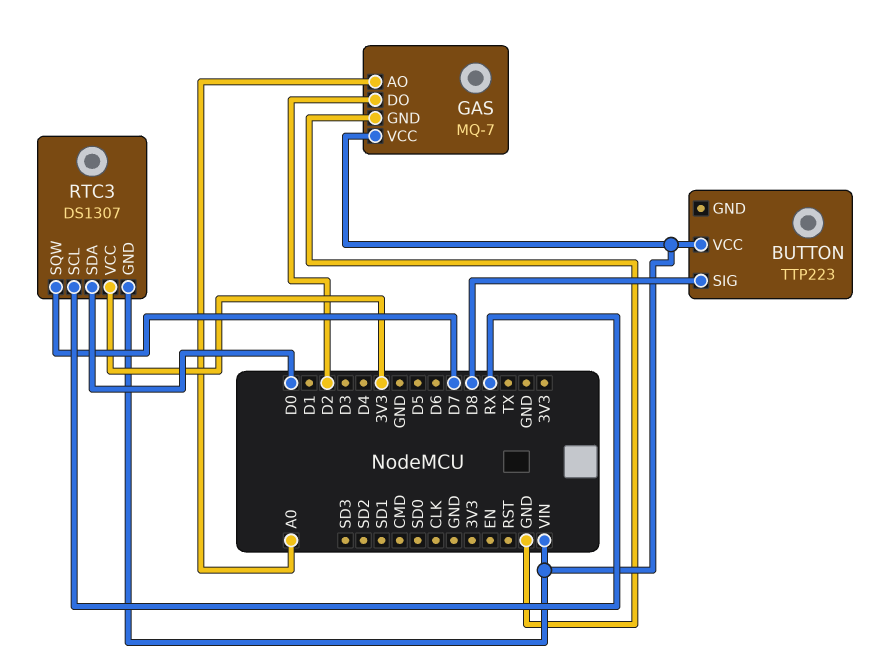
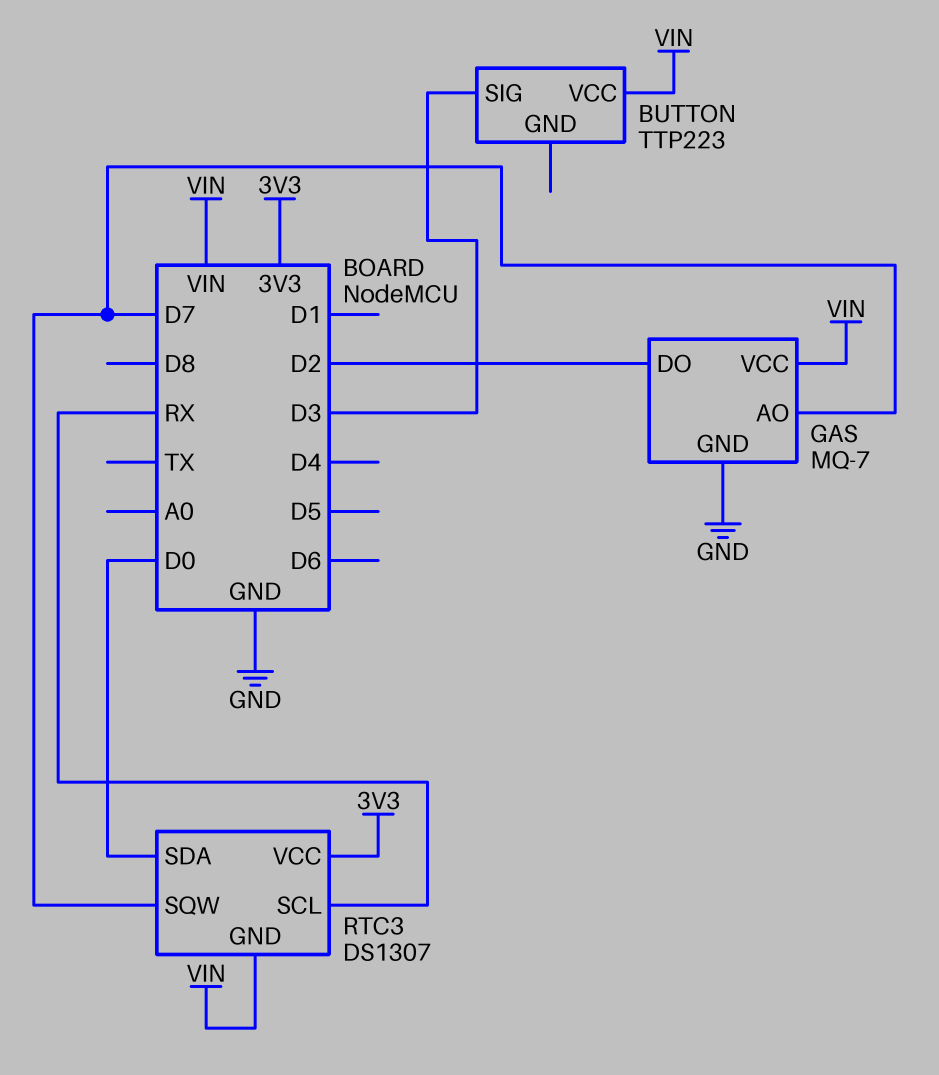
BUTTON pin SIG: D8 -> D3
GAS pin AO: A0 -> D7

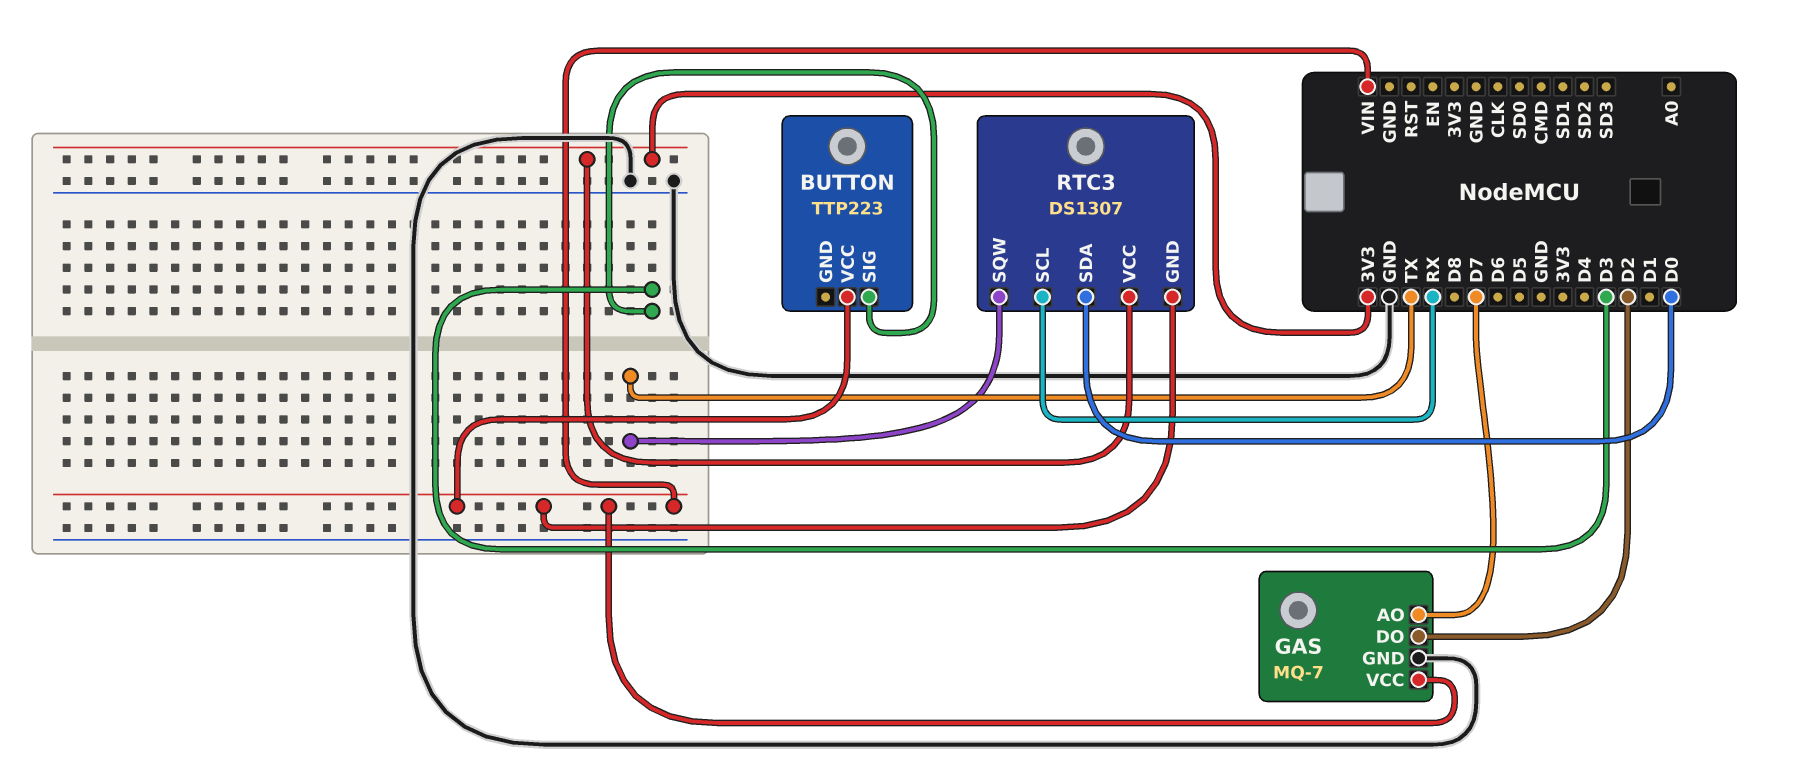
RTC3 pin SQW: D7 -> TX

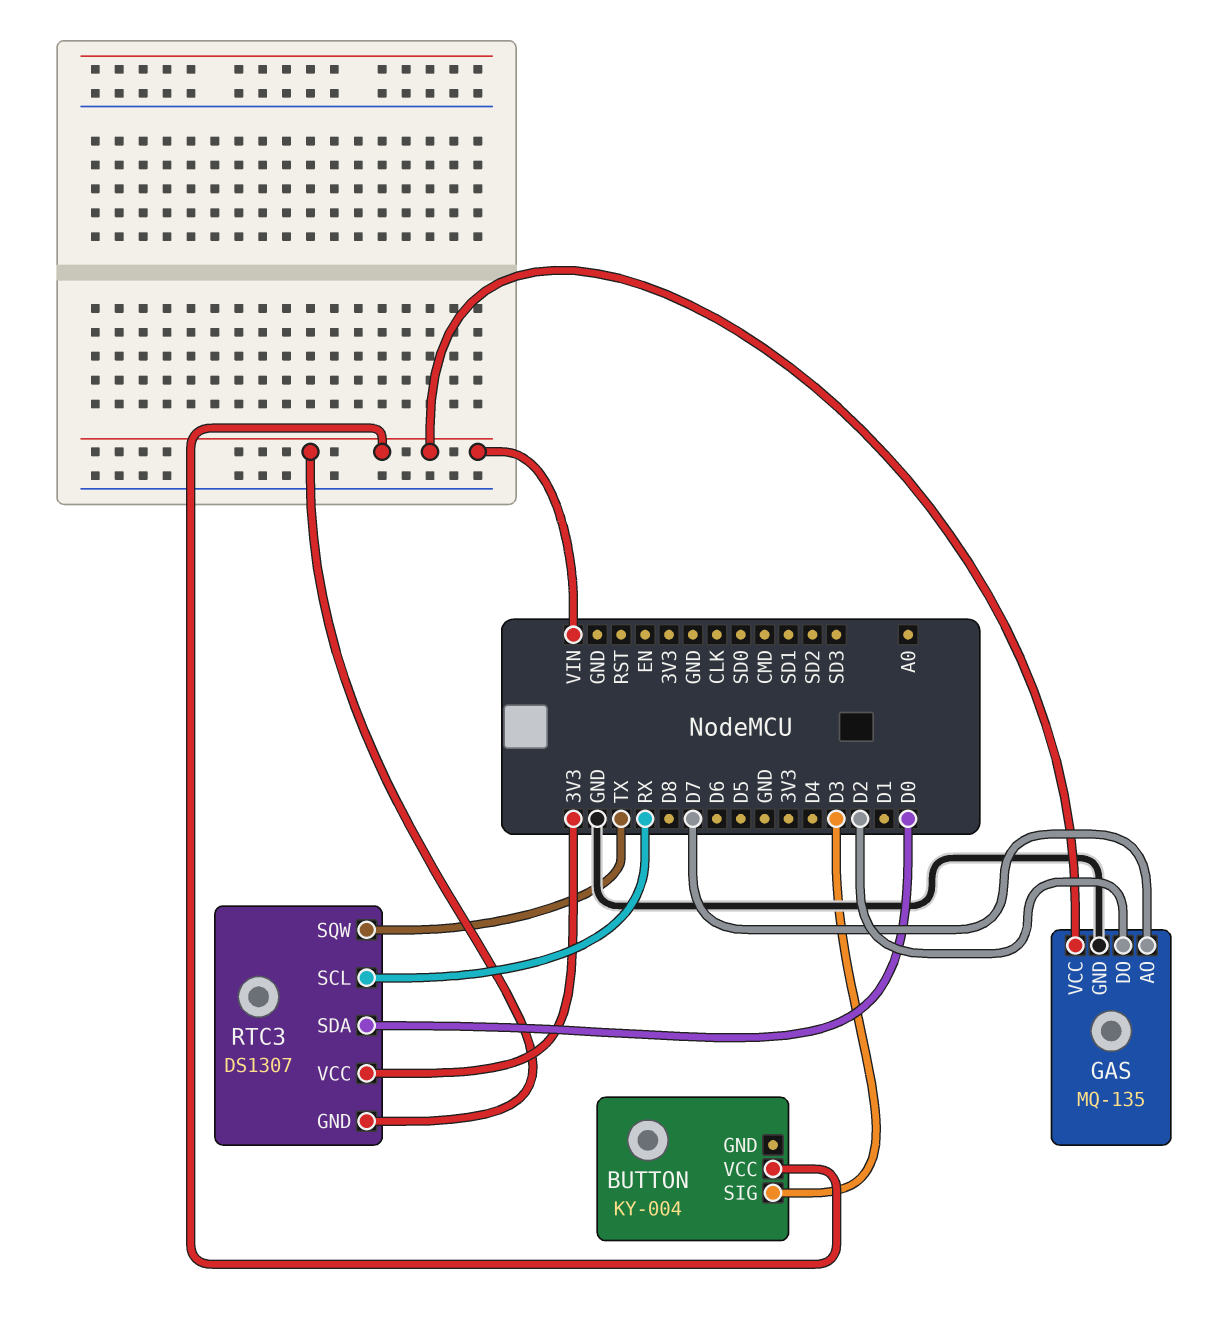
BUTTON: TTP223 -> KY-004
GAS: MQ-7 -> MQ-135

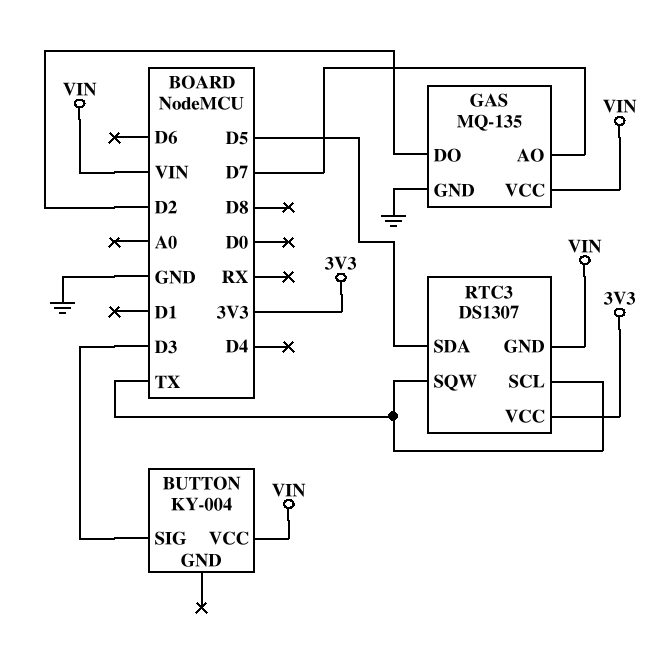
RTC3 pin SCL: RX -> TX
RTC3 pin SDA: D0 -> D5

